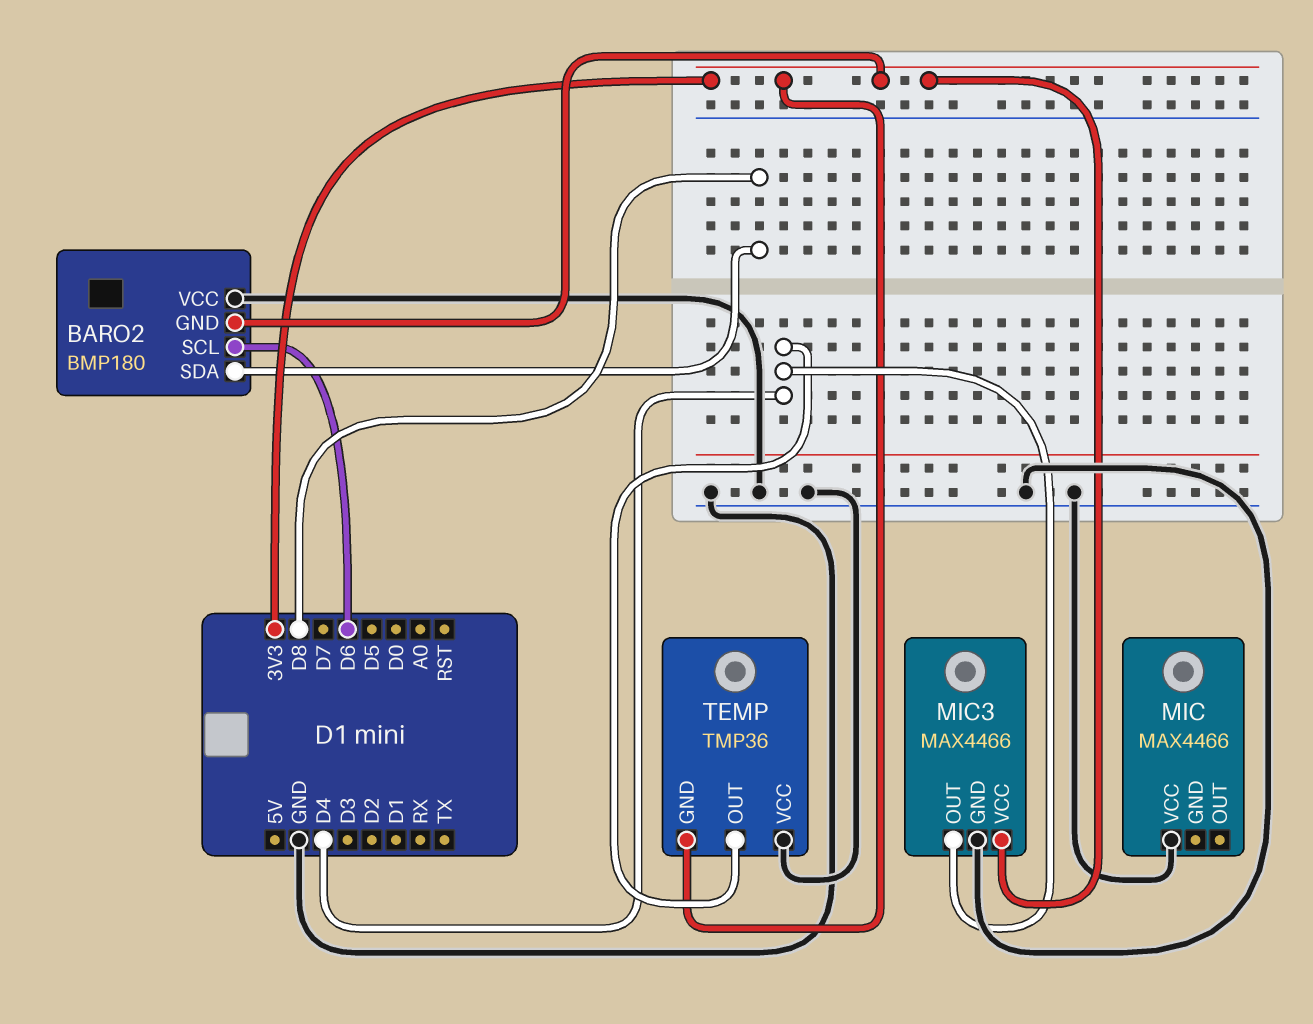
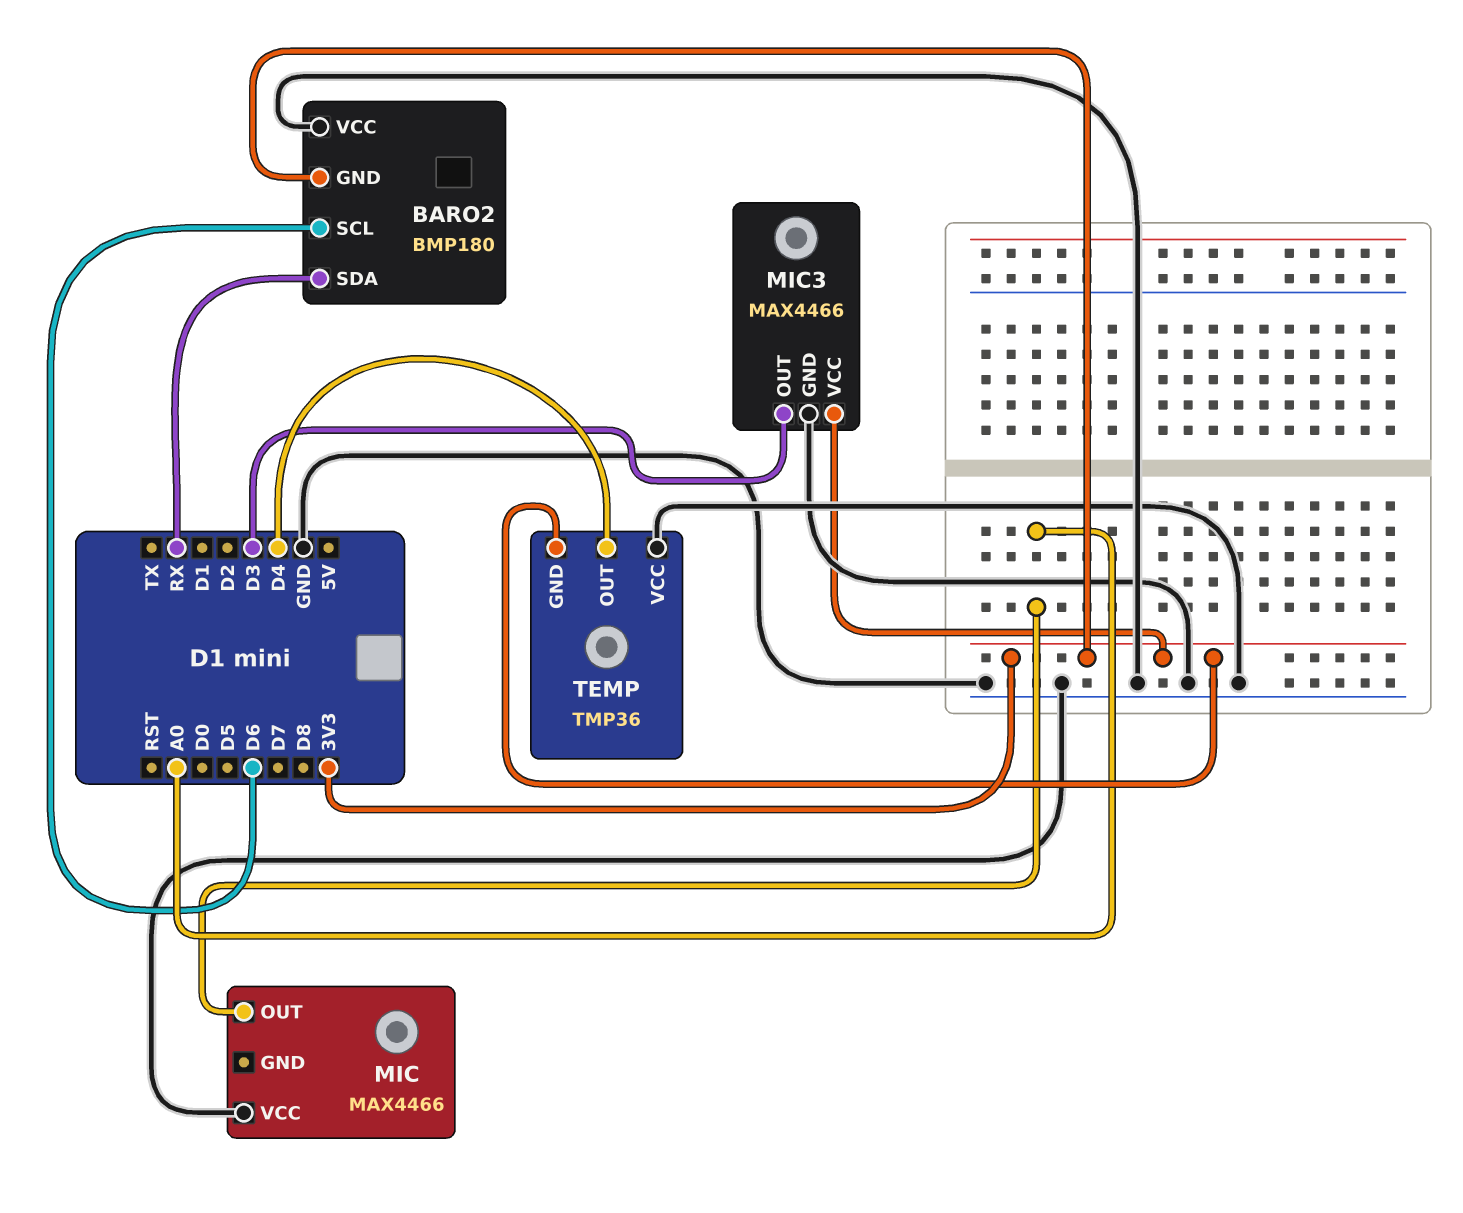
BARO2 pin SDA: D8 -> RX
MIC pin OUT: none -> A0
MIC3 pin OUT: D4 -> D3

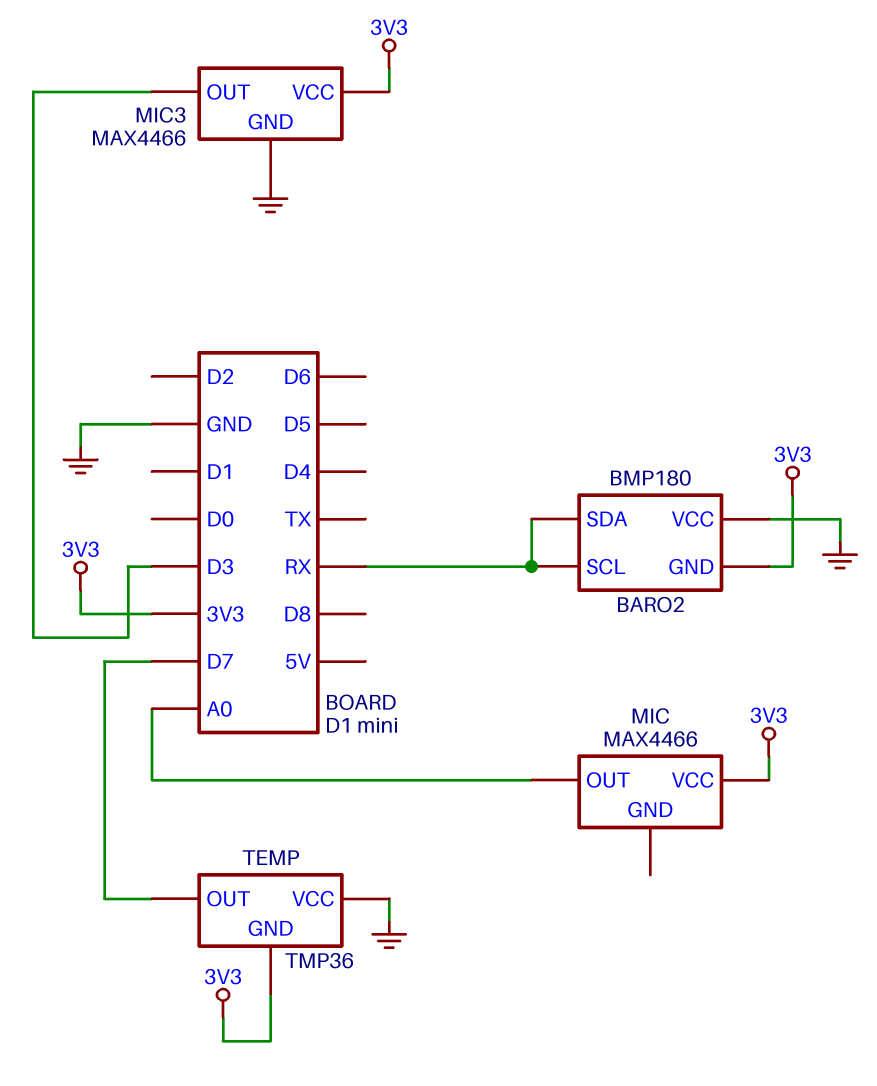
BARO2 pin SCL: D6 -> RX
MIC pin VCC: GND -> 3V3
TEMP pin OUT: D4 -> D7

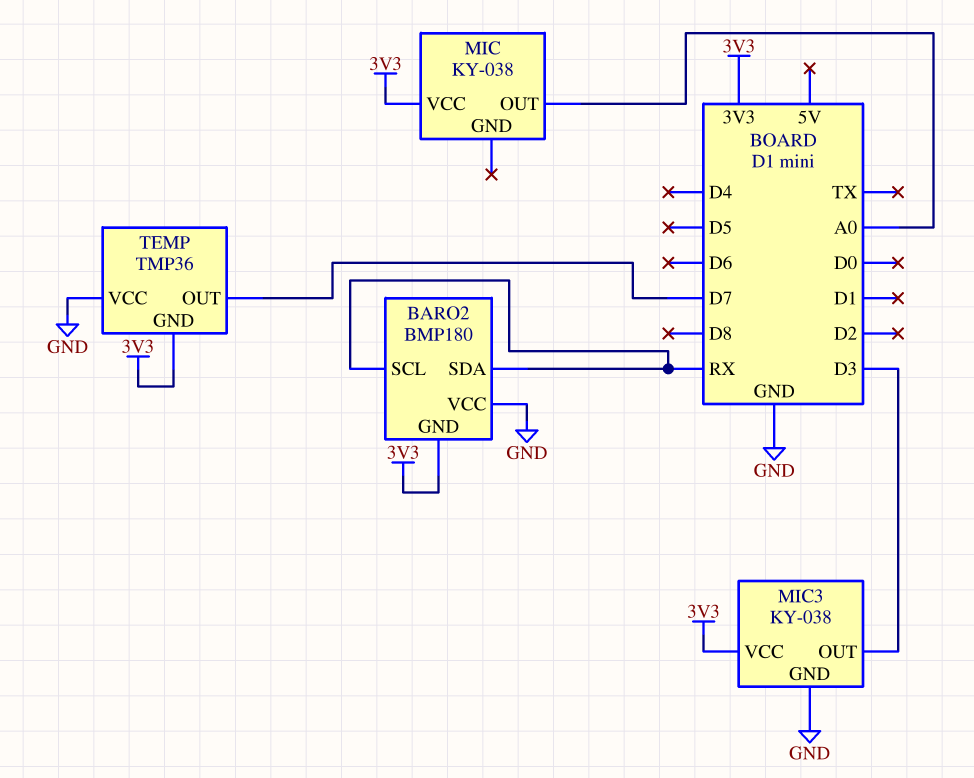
MIC: MAX4466 -> KY-038
MIC3: MAX4466 -> KY-038

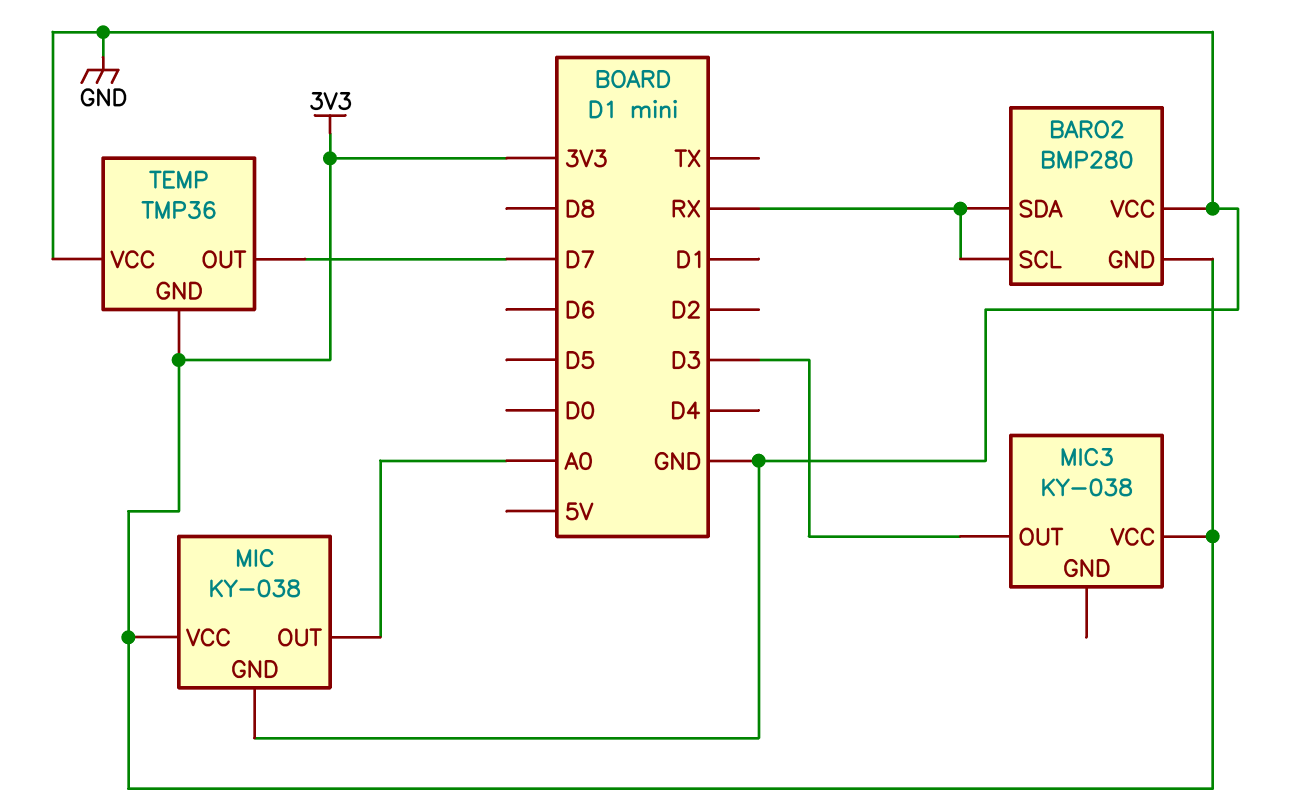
BARO2: BMP180 -> BMP280
MIC pin GND: none -> GND
MIC3 pin GND: GND -> none

